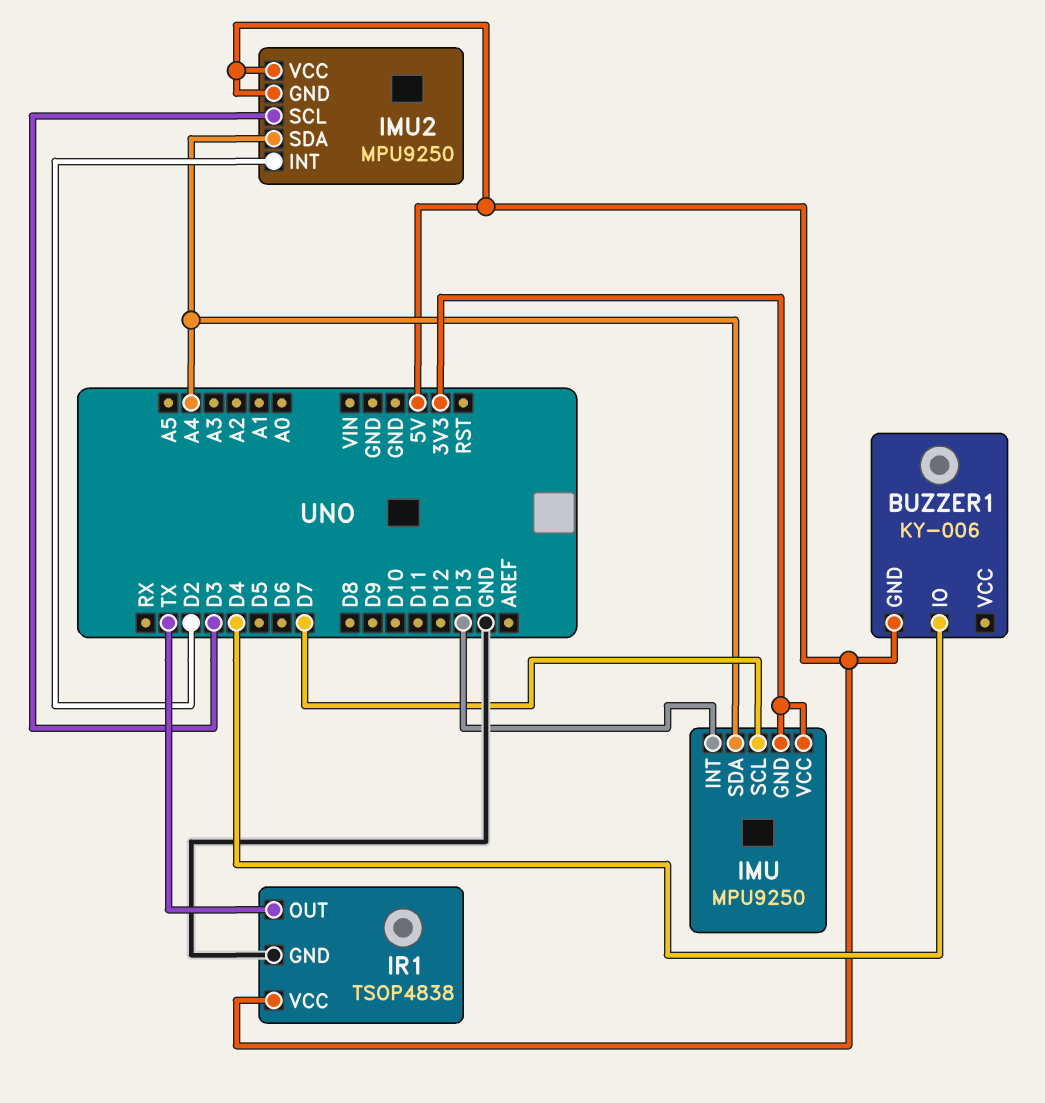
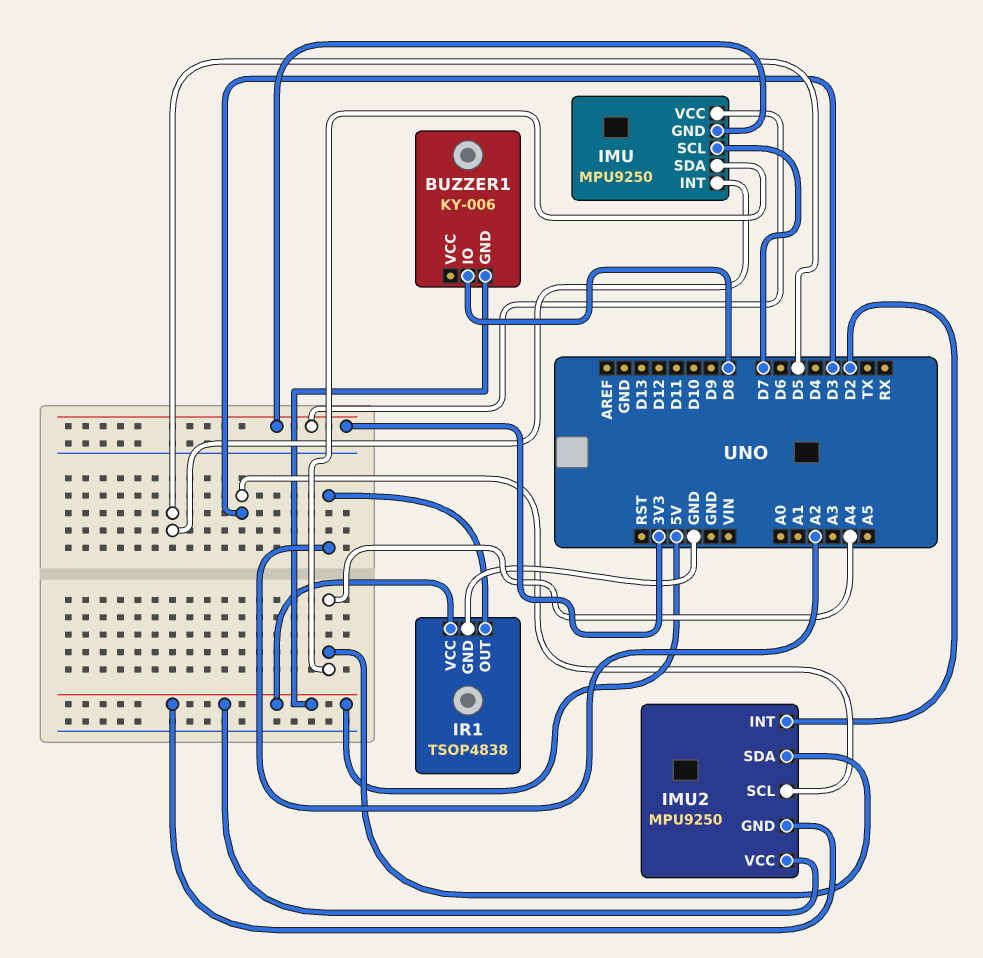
BUZZER1 pin IO: D4 -> D8
IMU pin INT: D13 -> D5
IR1 pin OUT: TX -> A2

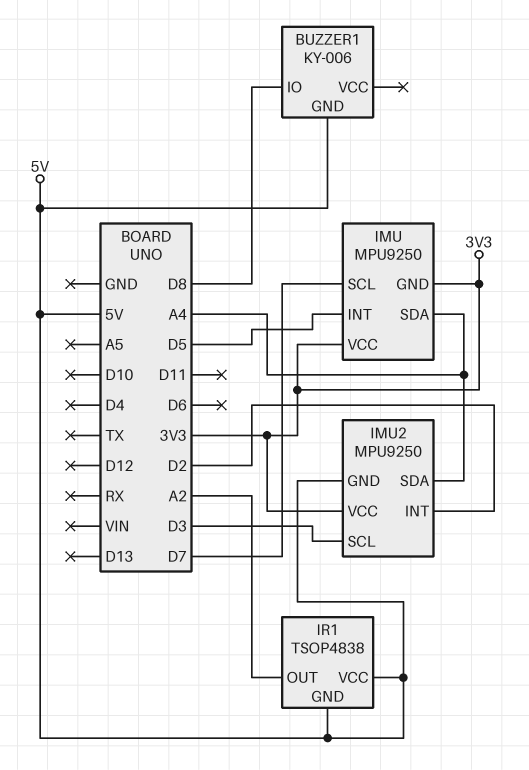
IMU2 pin VCC: 5V -> 3V3
IR1 pin GND: GND -> 5V

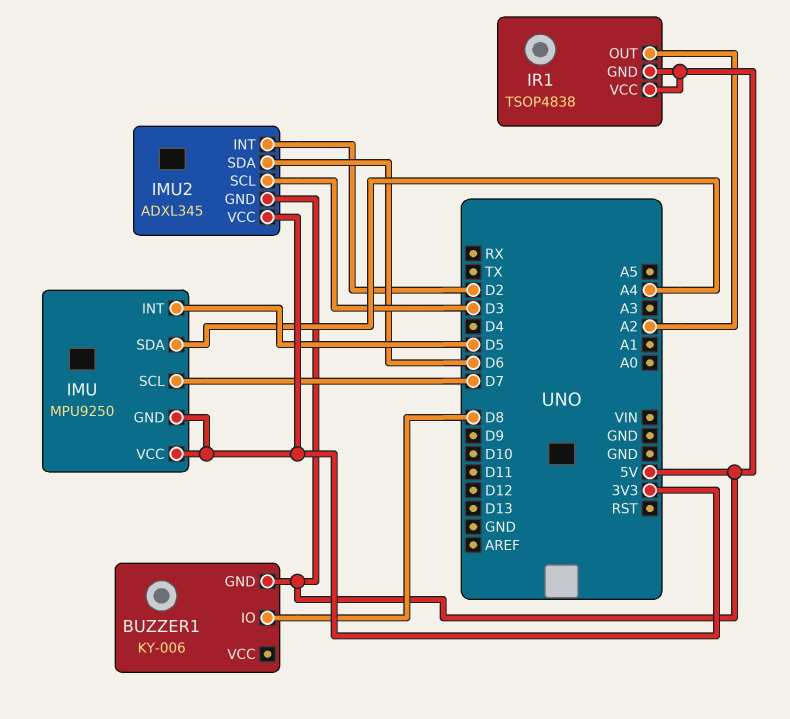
IMU2: MPU9250 -> ADXL345
IMU2 pin SDA: A4 -> D6

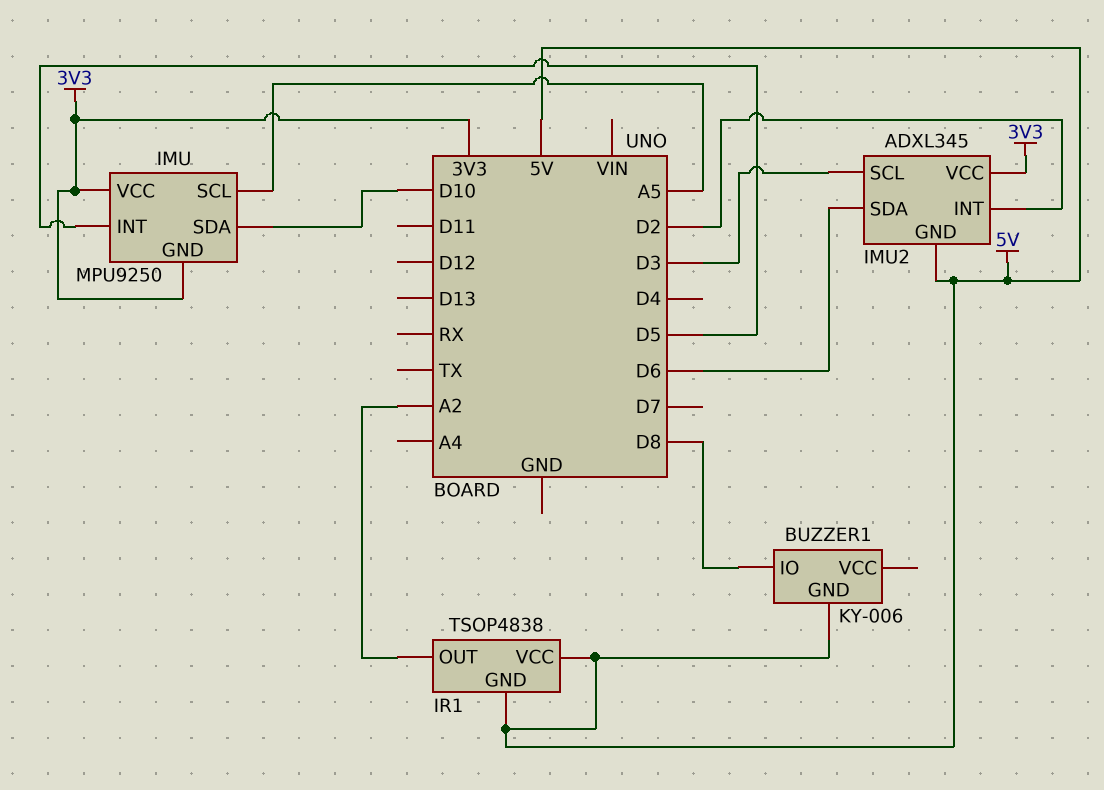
IMU pin SCL: D7 -> A5
IMU pin SDA: A4 -> D10

